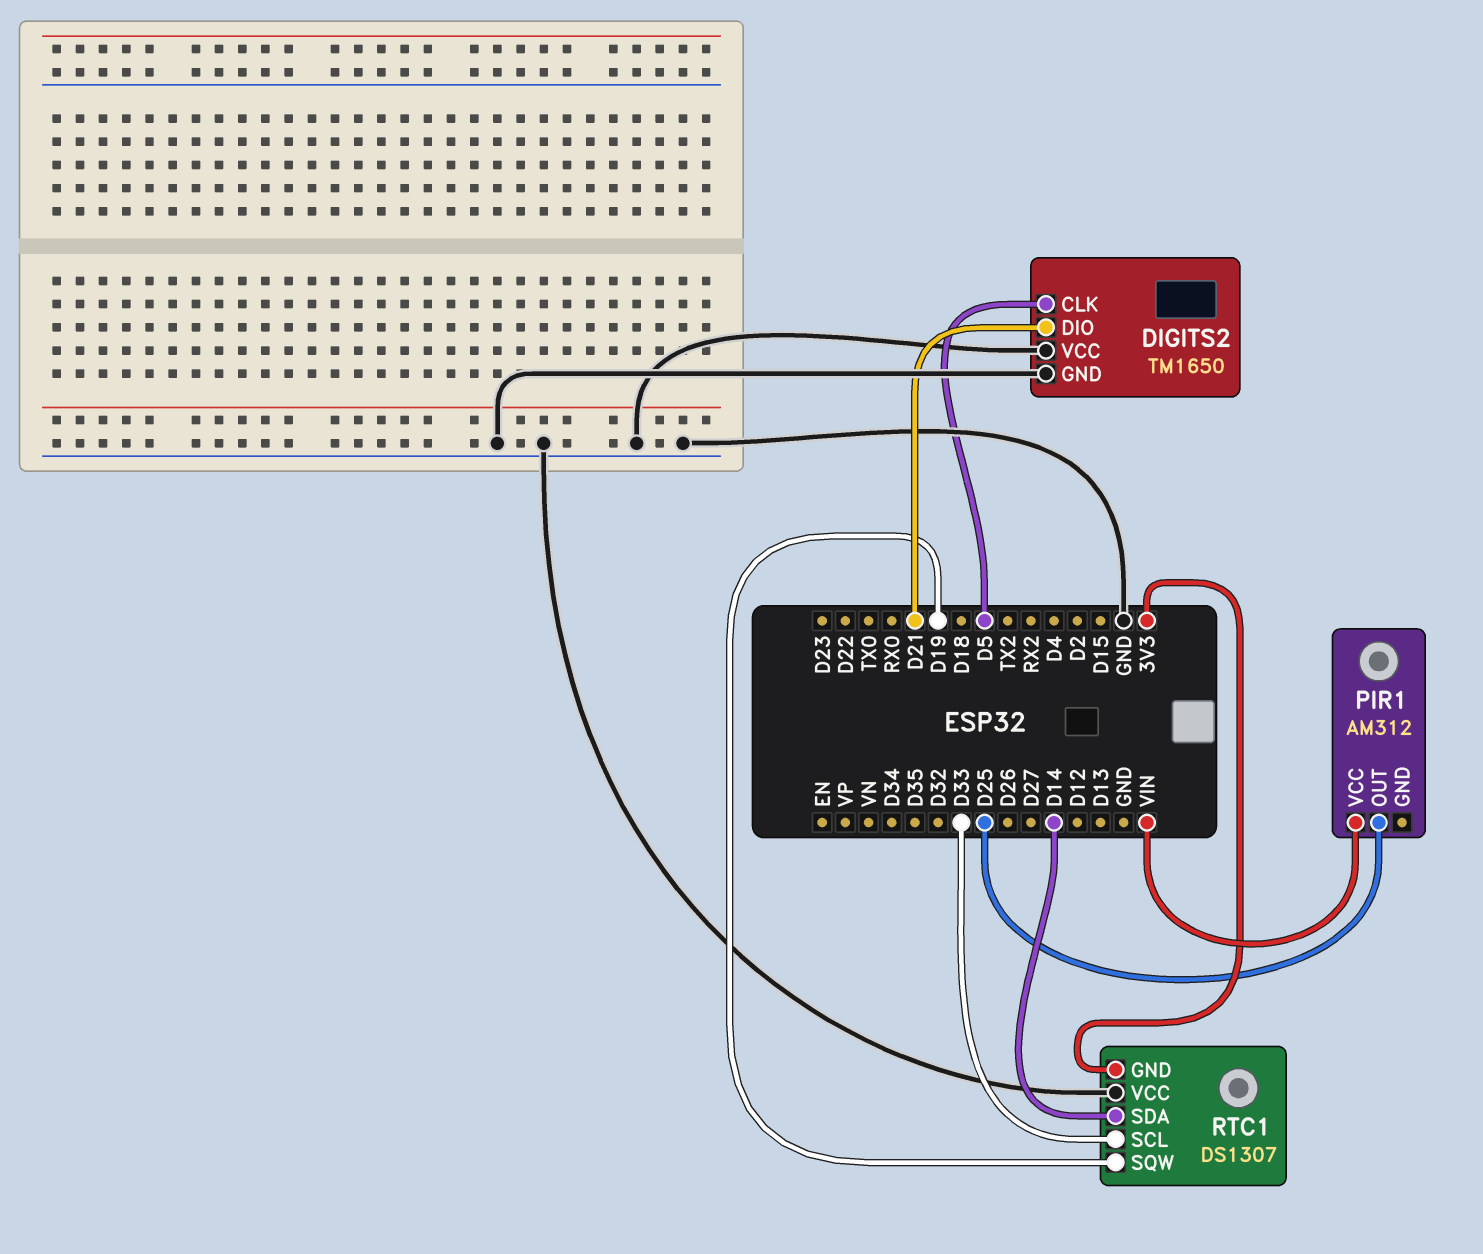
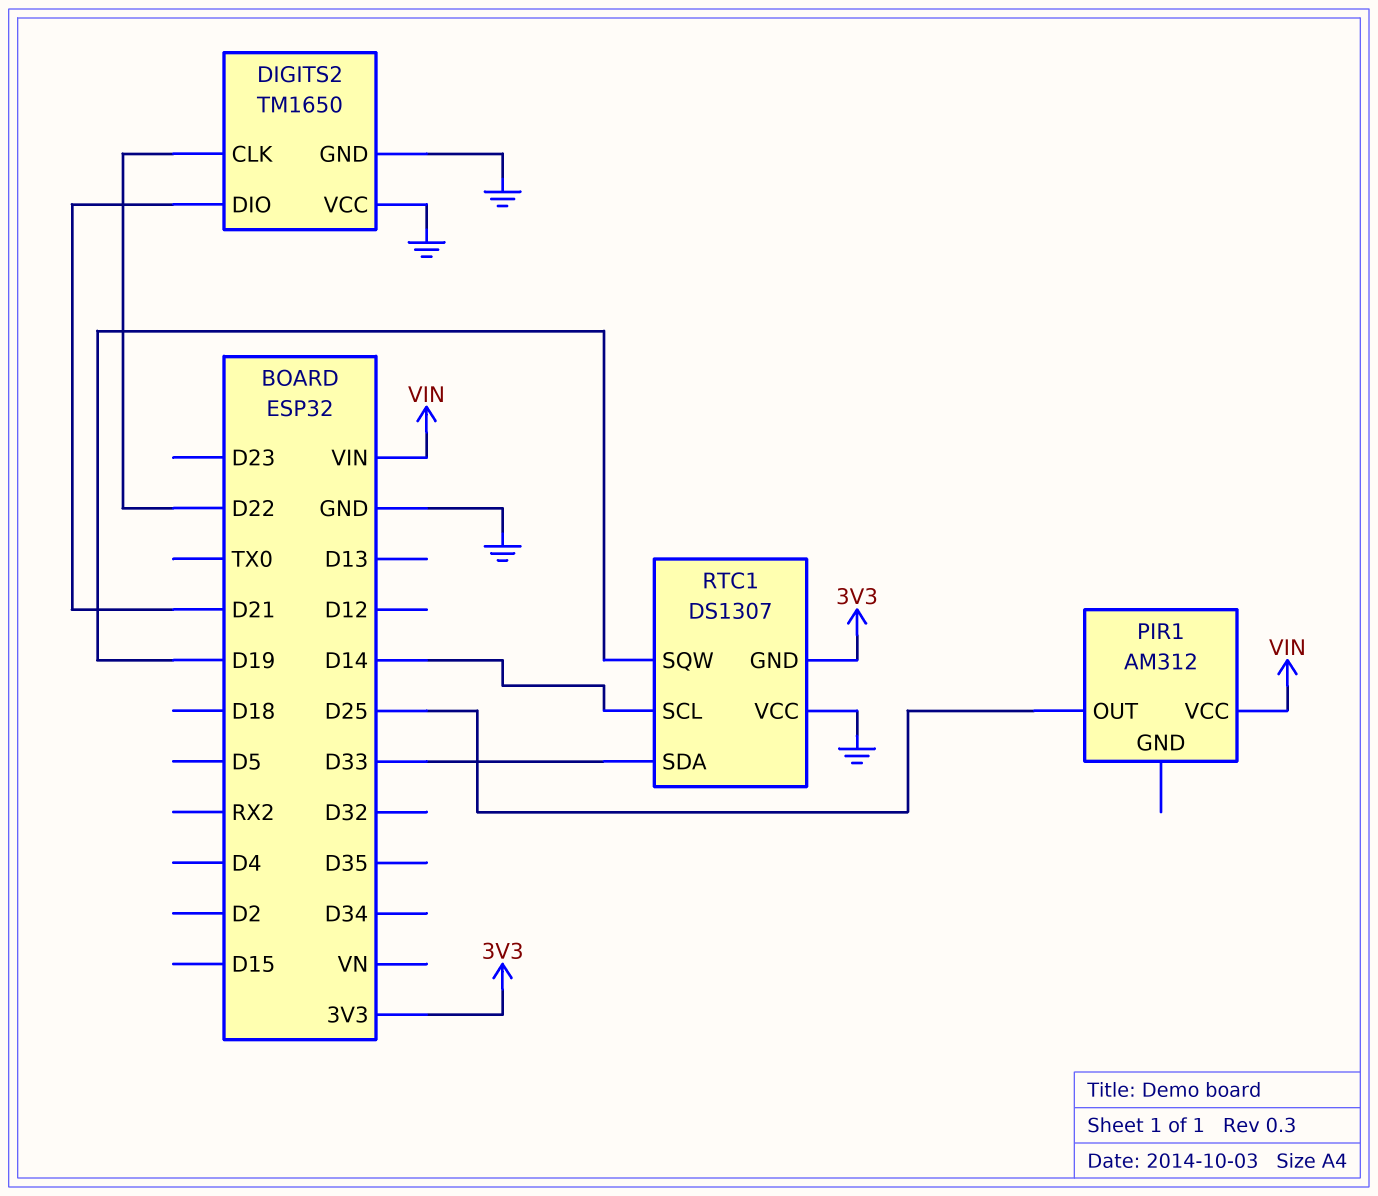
DIGITS2 pin CLK: D5 -> D22
RTC1 pin SCL: D33 -> D14
RTC1 pin SDA: D14 -> D33

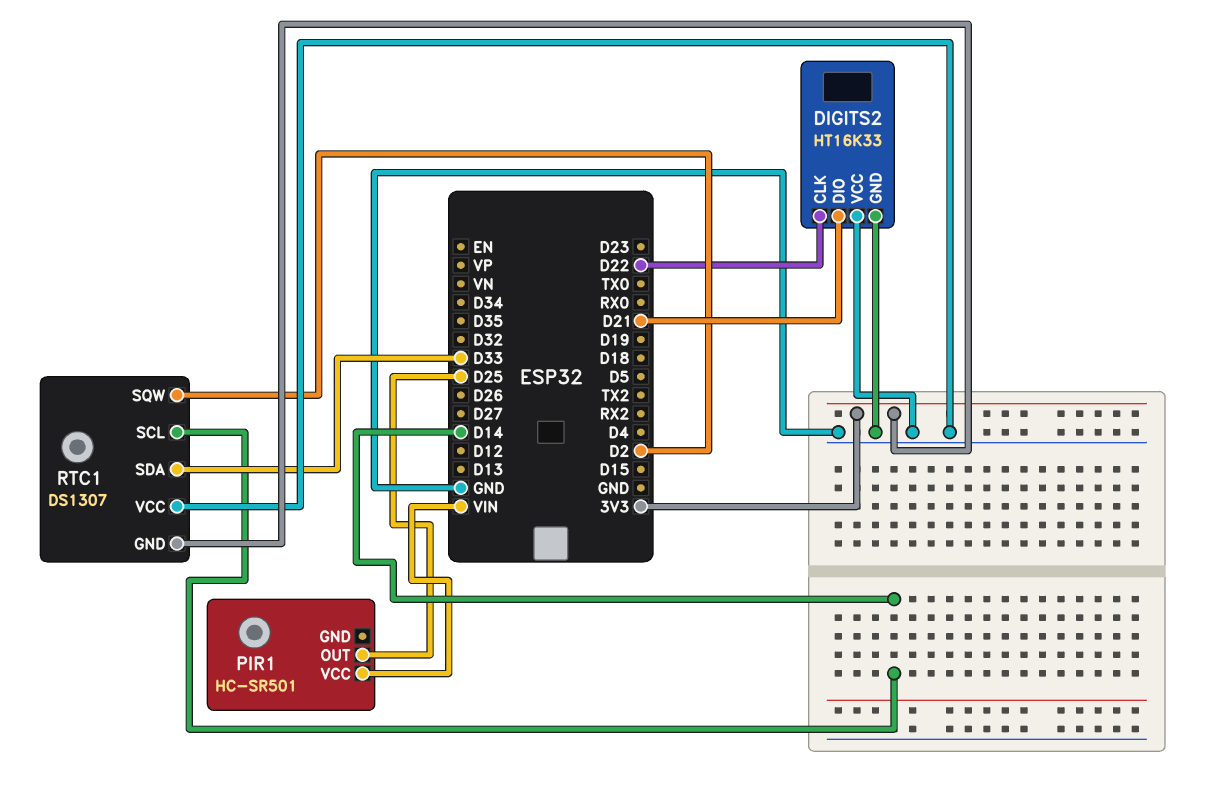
DIGITS2: TM1650 -> HT16K33
PIR1: AM312 -> HC-SR501
RTC1 pin SQW: D19 -> D2

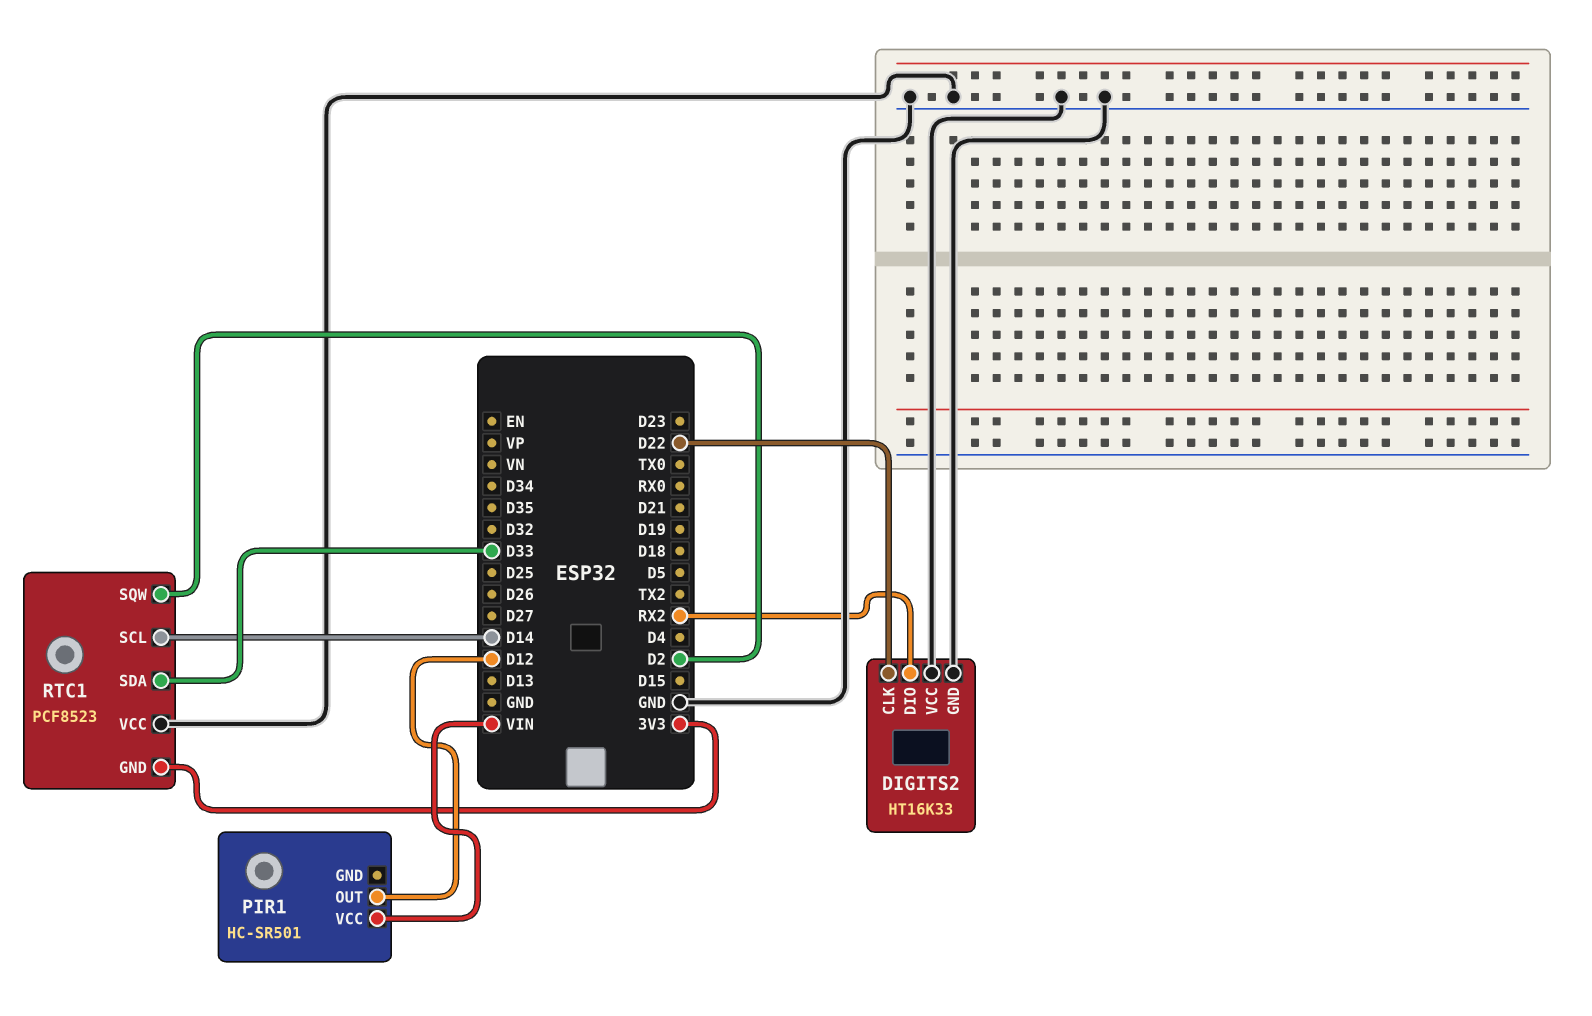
DIGITS2 pin DIO: D21 -> RX2
PIR1 pin OUT: D25 -> D12
RTC1: DS1307 -> PCF8523

